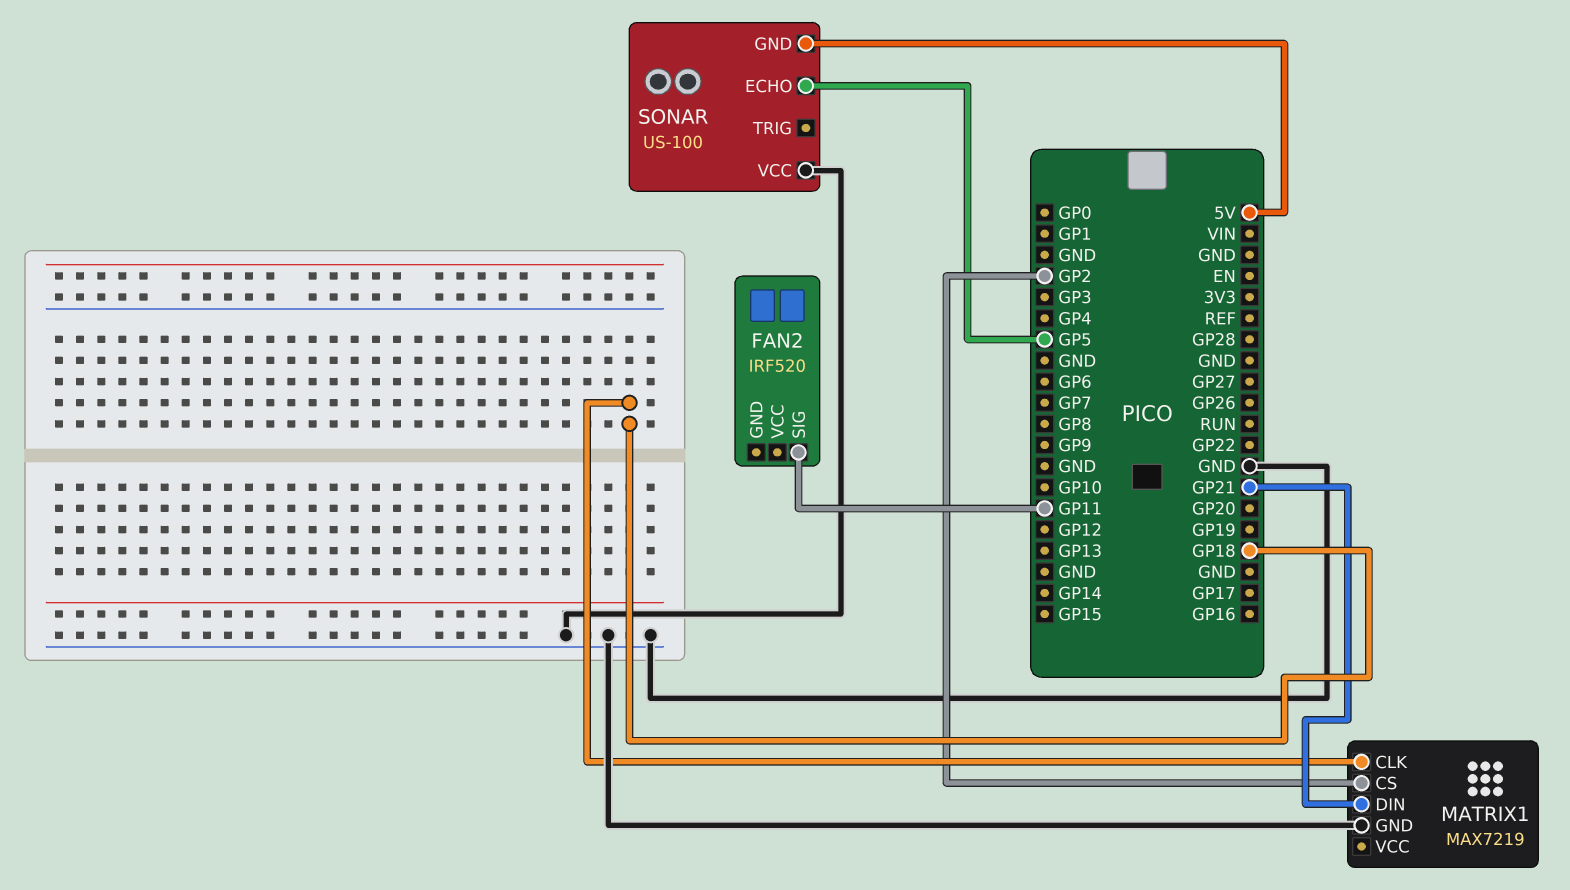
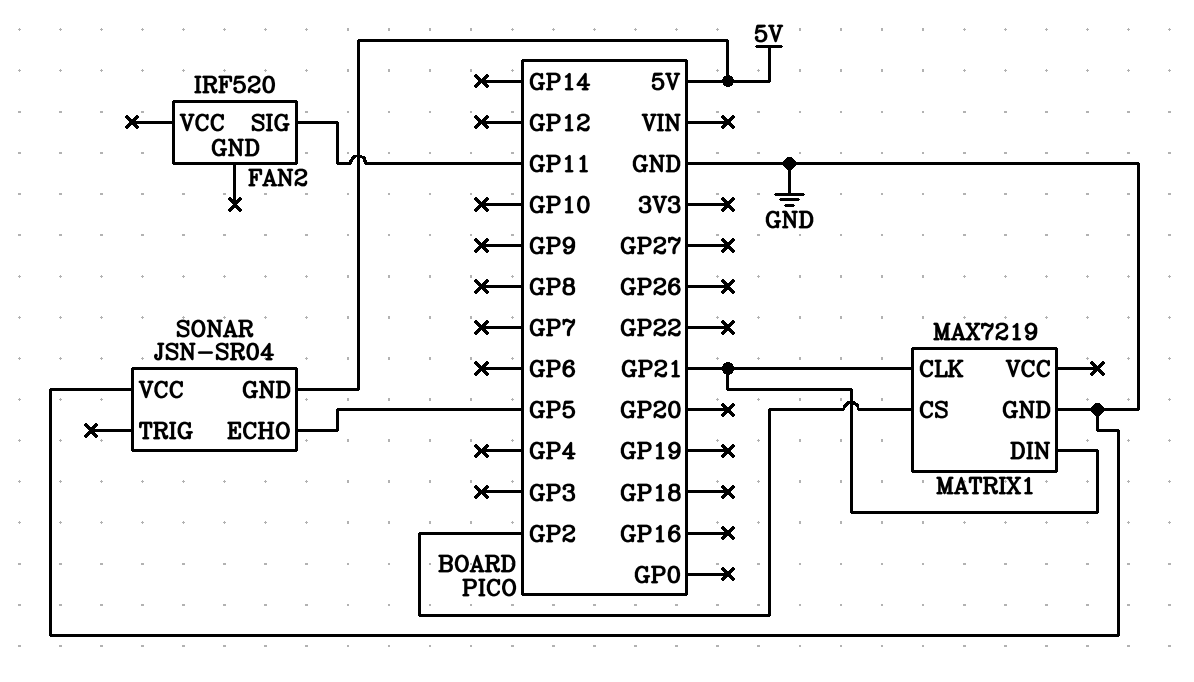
MATRIX1 pin CLK: GP18 -> GP21
SONAR: US-100 -> JSN-SR04

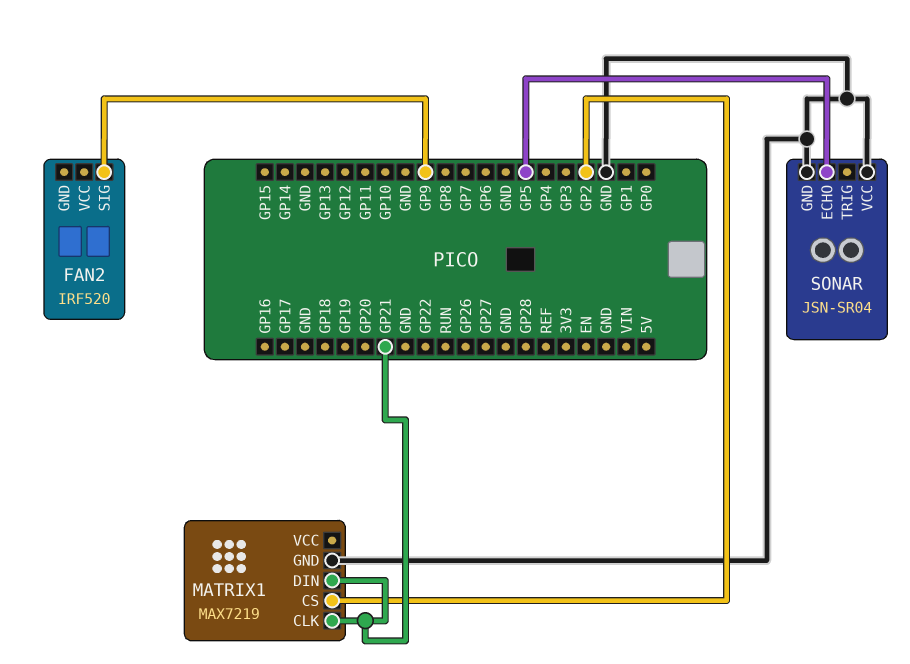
FAN2 pin SIG: GP11 -> GP9
SONAR pin GND: 5V -> GND

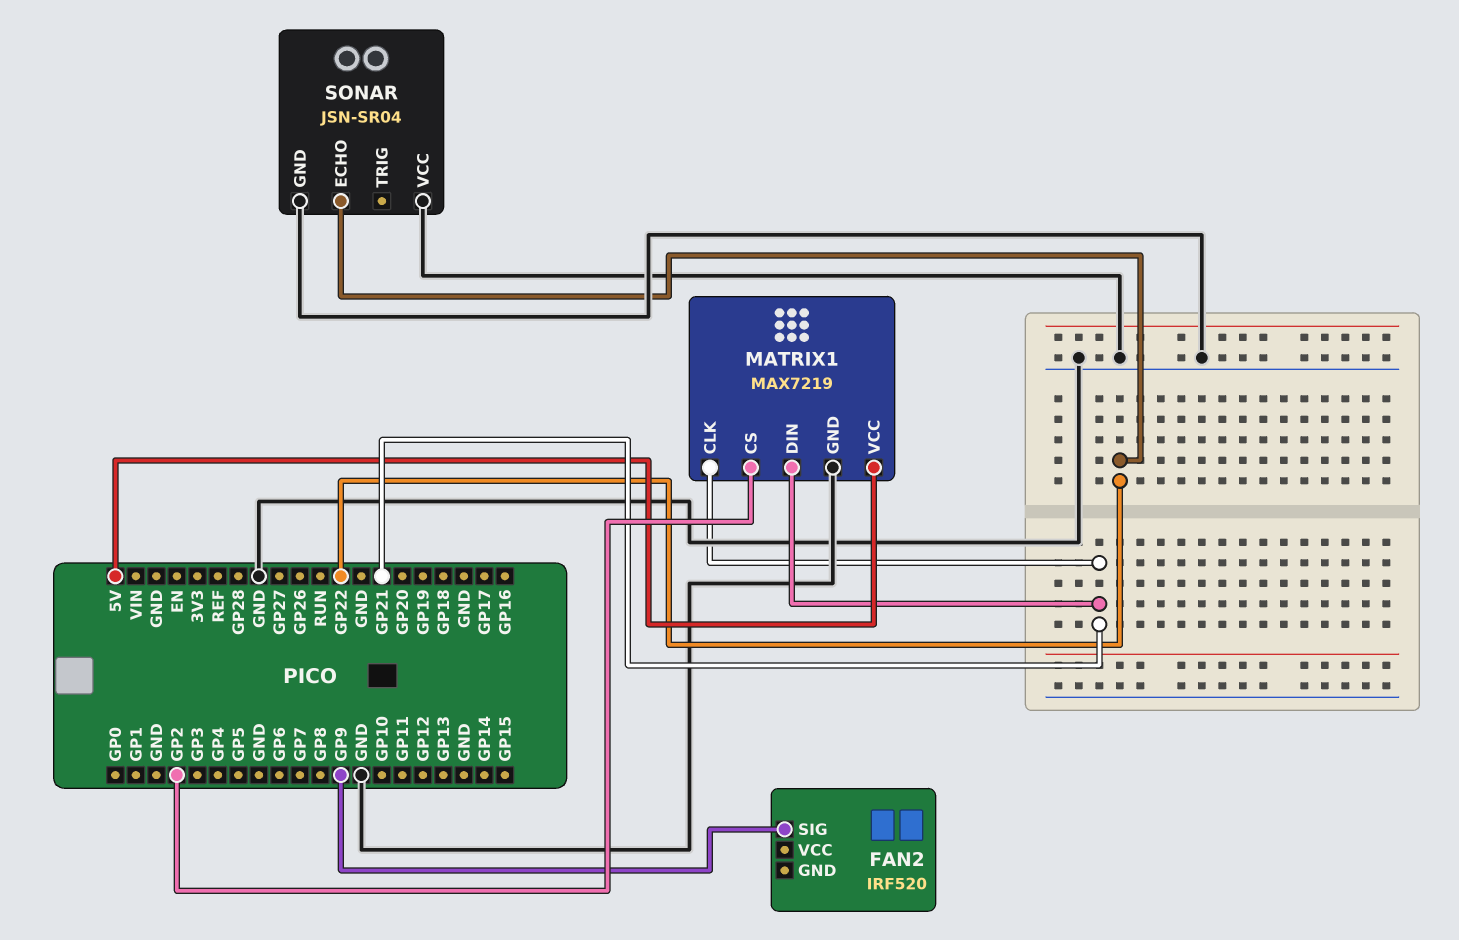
MATRIX1 pin VCC: none -> 5V
SONAR pin ECHO: GP5 -> GP22

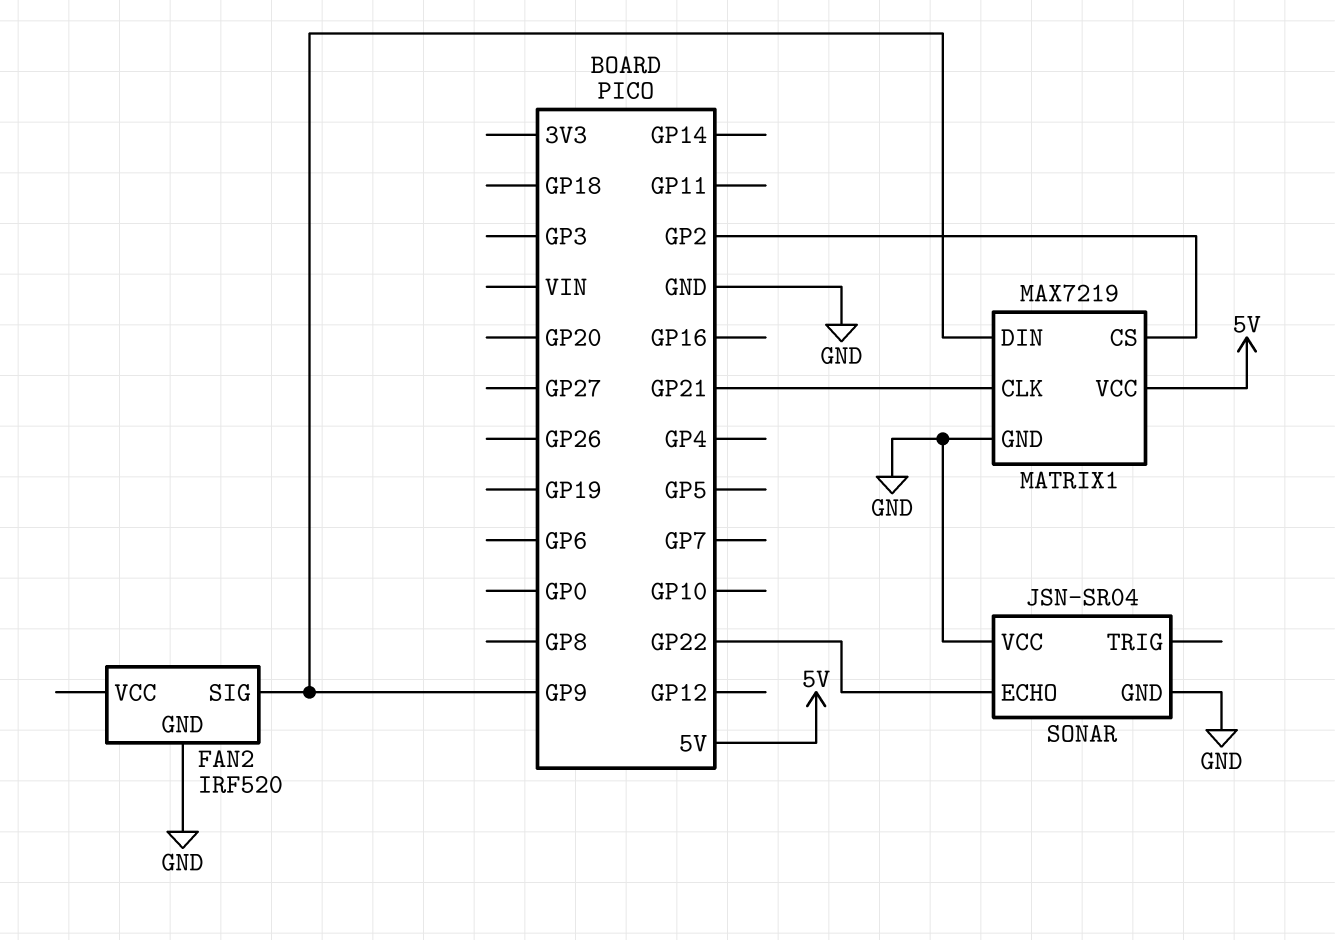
FAN2 pin GND: none -> GND
MATRIX1 pin DIN: GP21 -> GP9

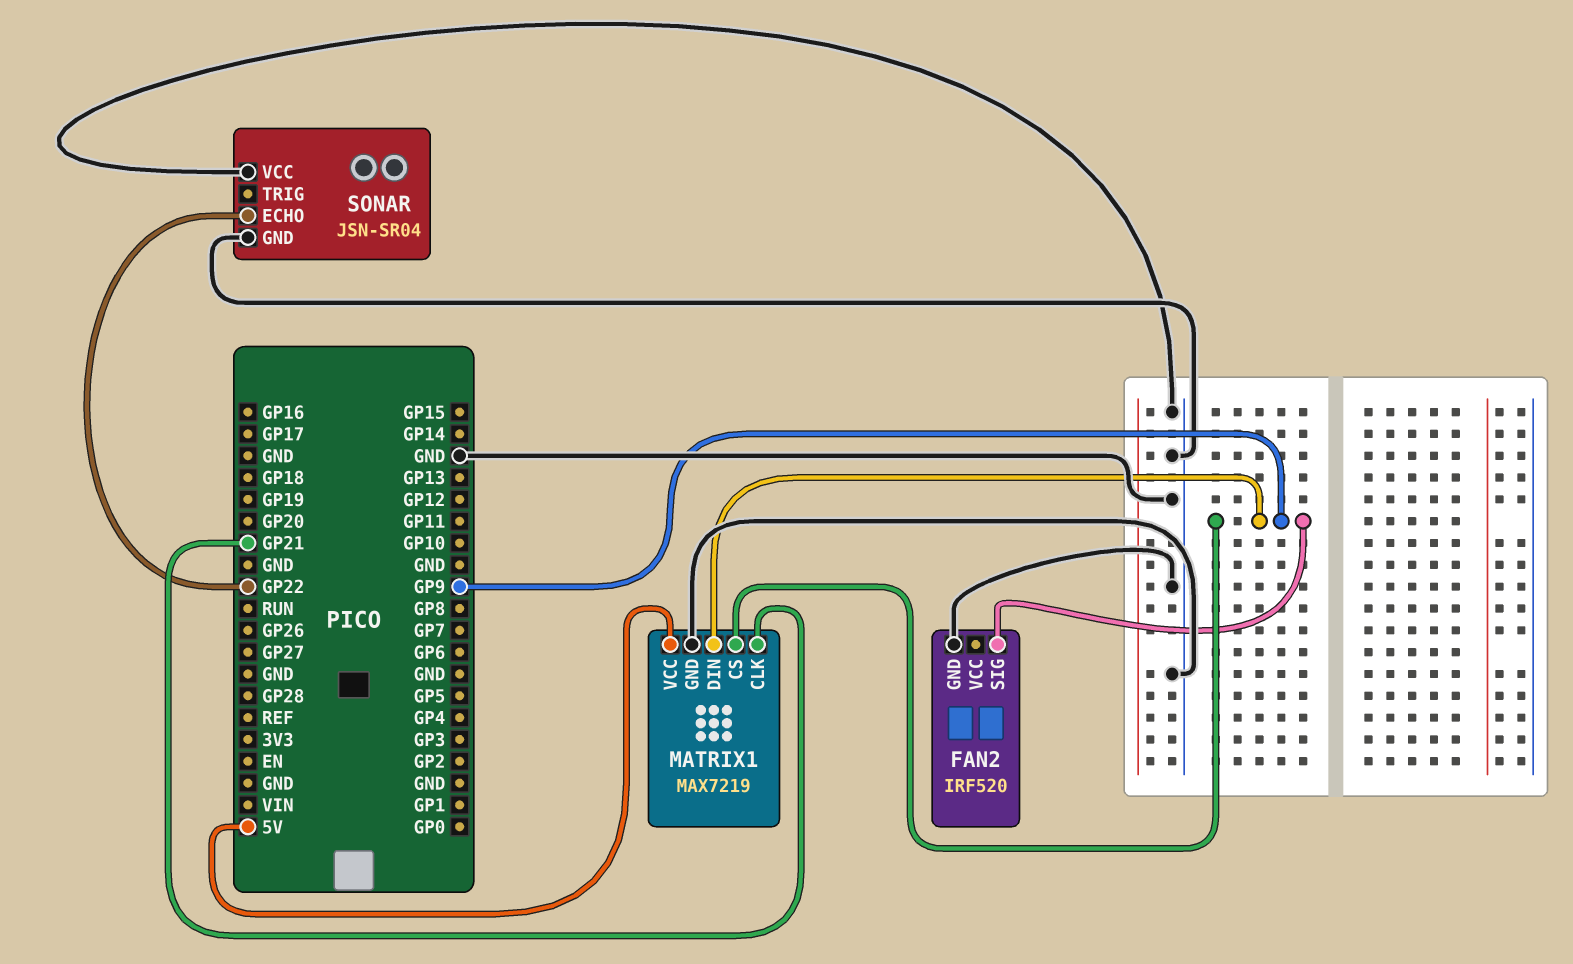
MATRIX1 pin CS: GP2 -> GP9

